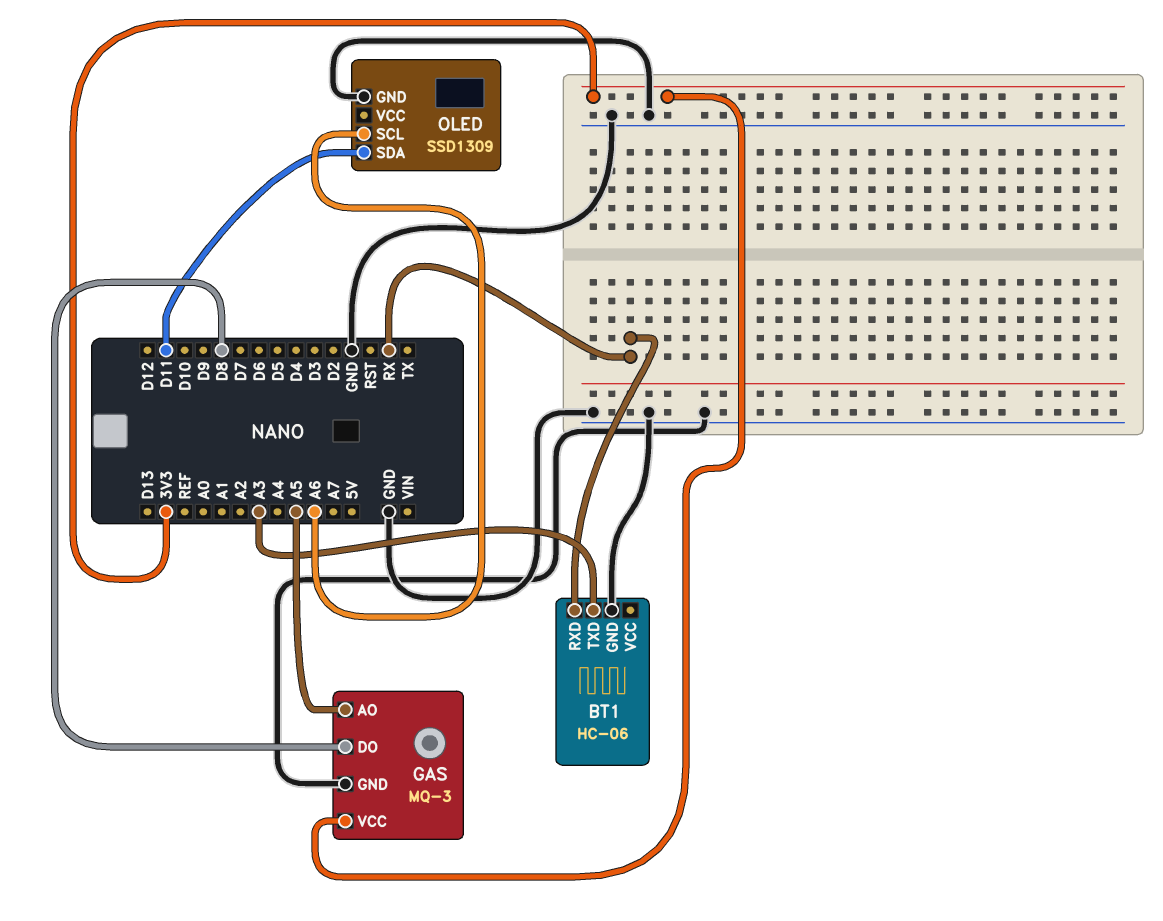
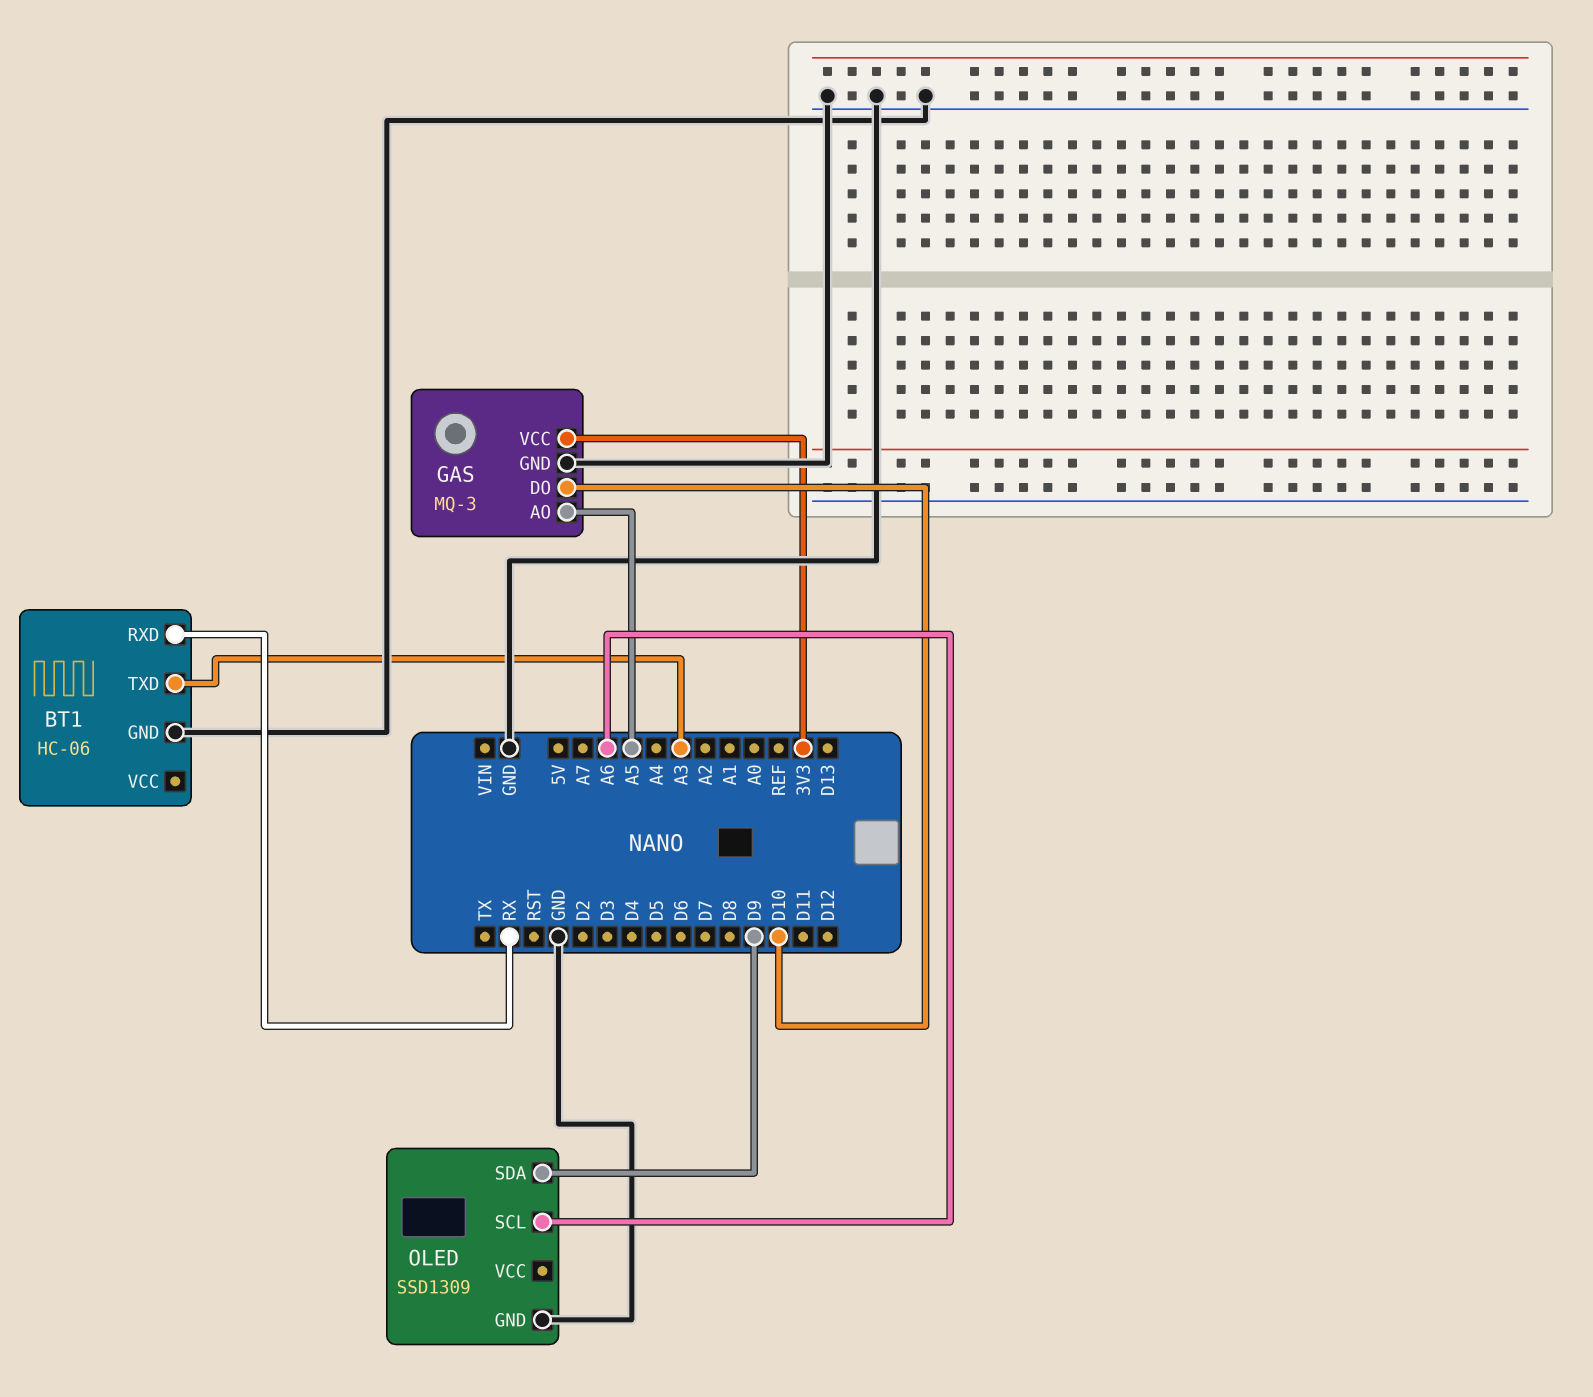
GAS pin DO: D8 -> D10
OLED pin SDA: D11 -> D9

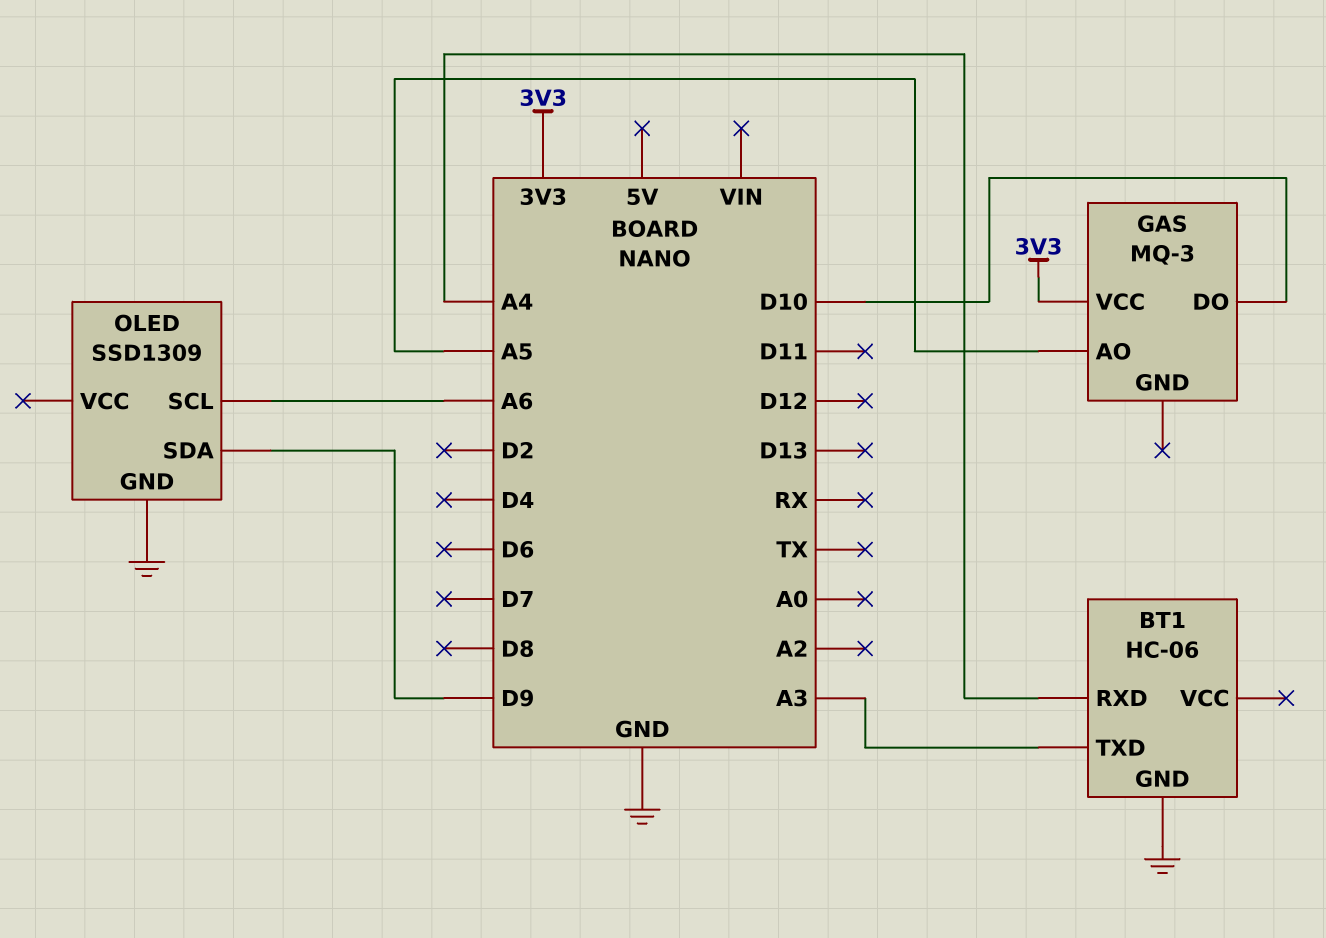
BT1 pin RXD: RX -> A4
GAS pin GND: GND -> none

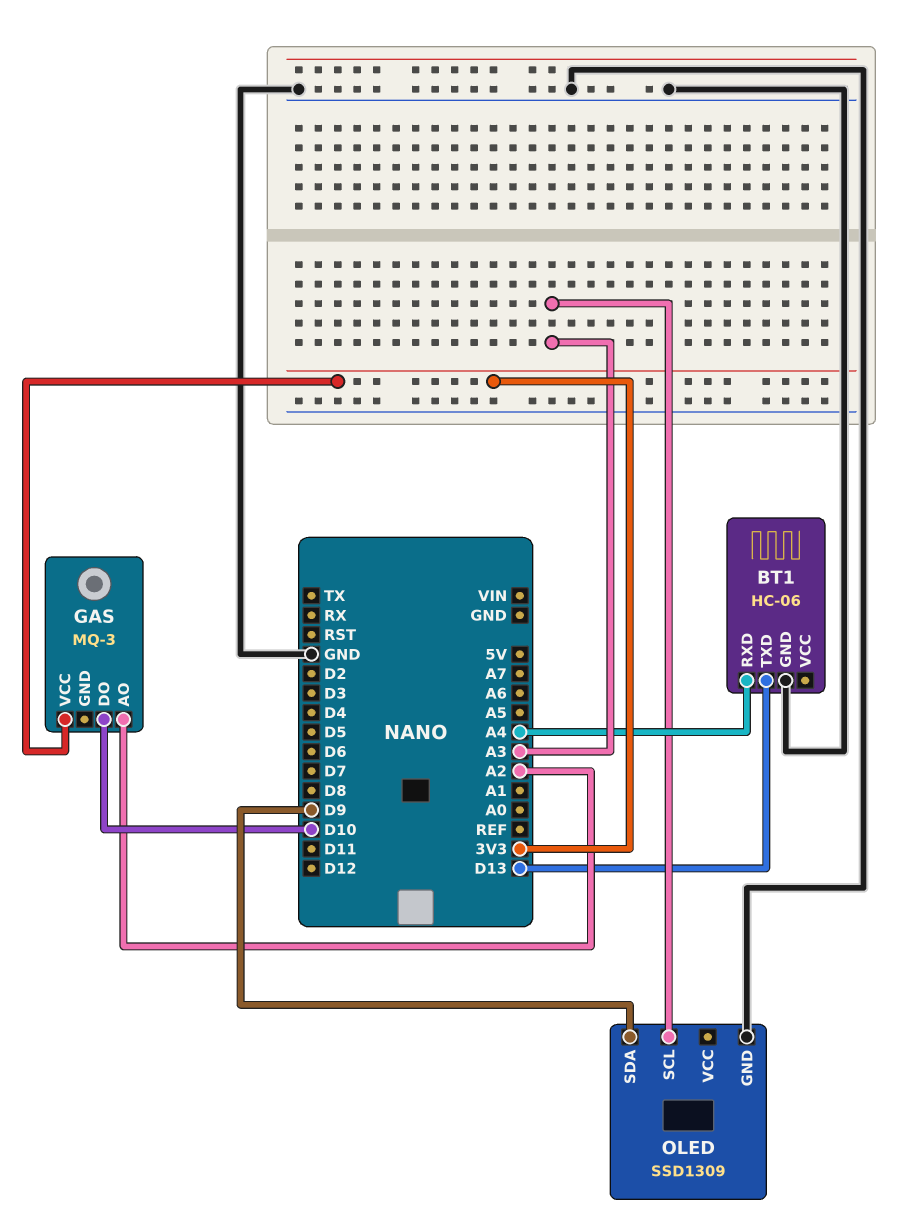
BT1 pin TXD: A3 -> D13
GAS pin AO: A5 -> A2
OLED pin SCL: A6 -> A3

